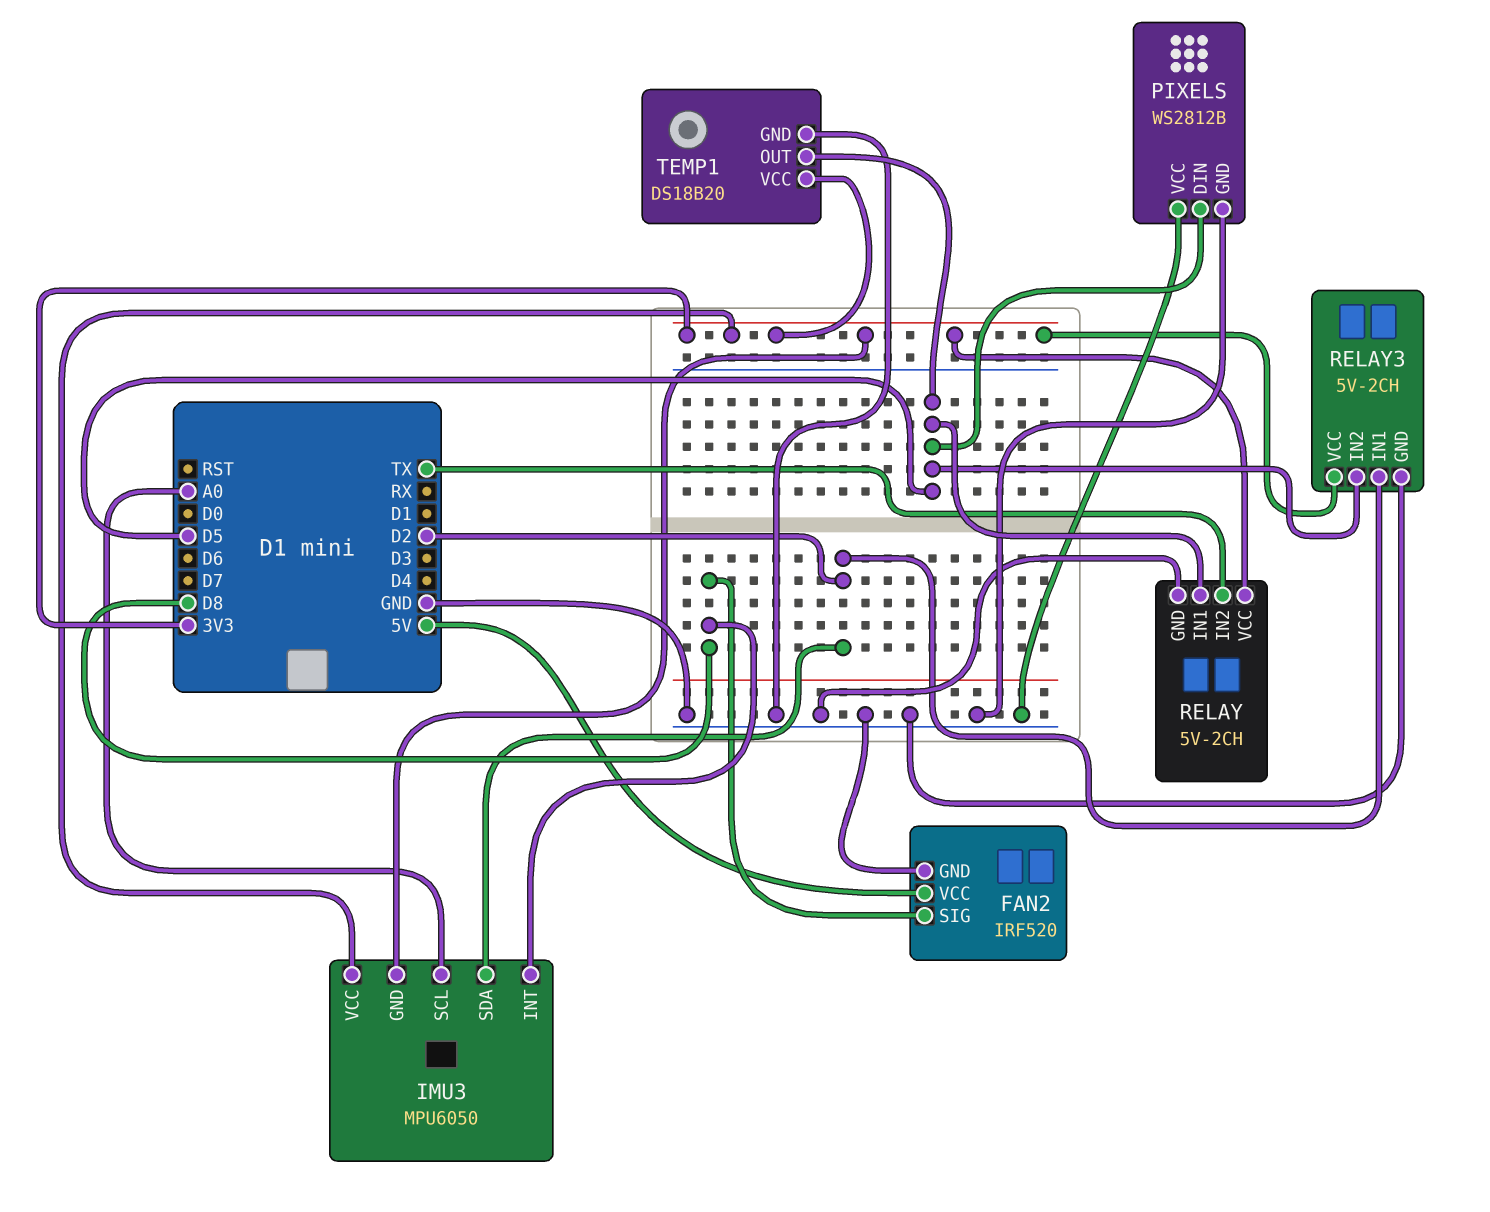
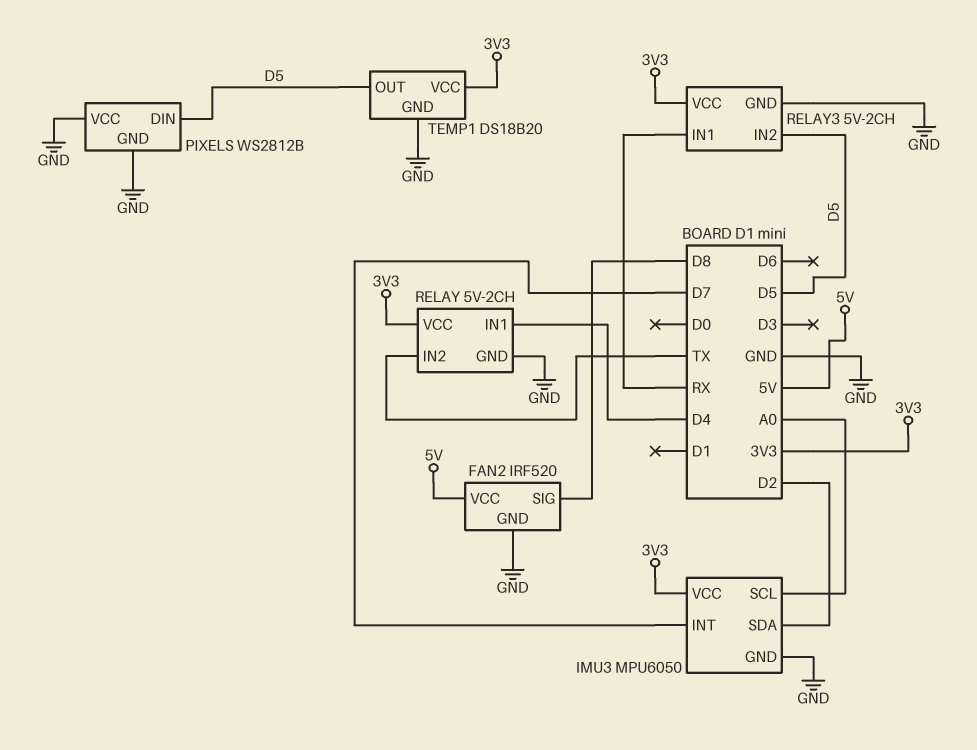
IMU3 pin GND: 3V3 -> GND
IMU3 pin INT: D8 -> D7
RELAY pin IN1: D5 -> D4
RELAY3 pin IN1: D2 -> RX

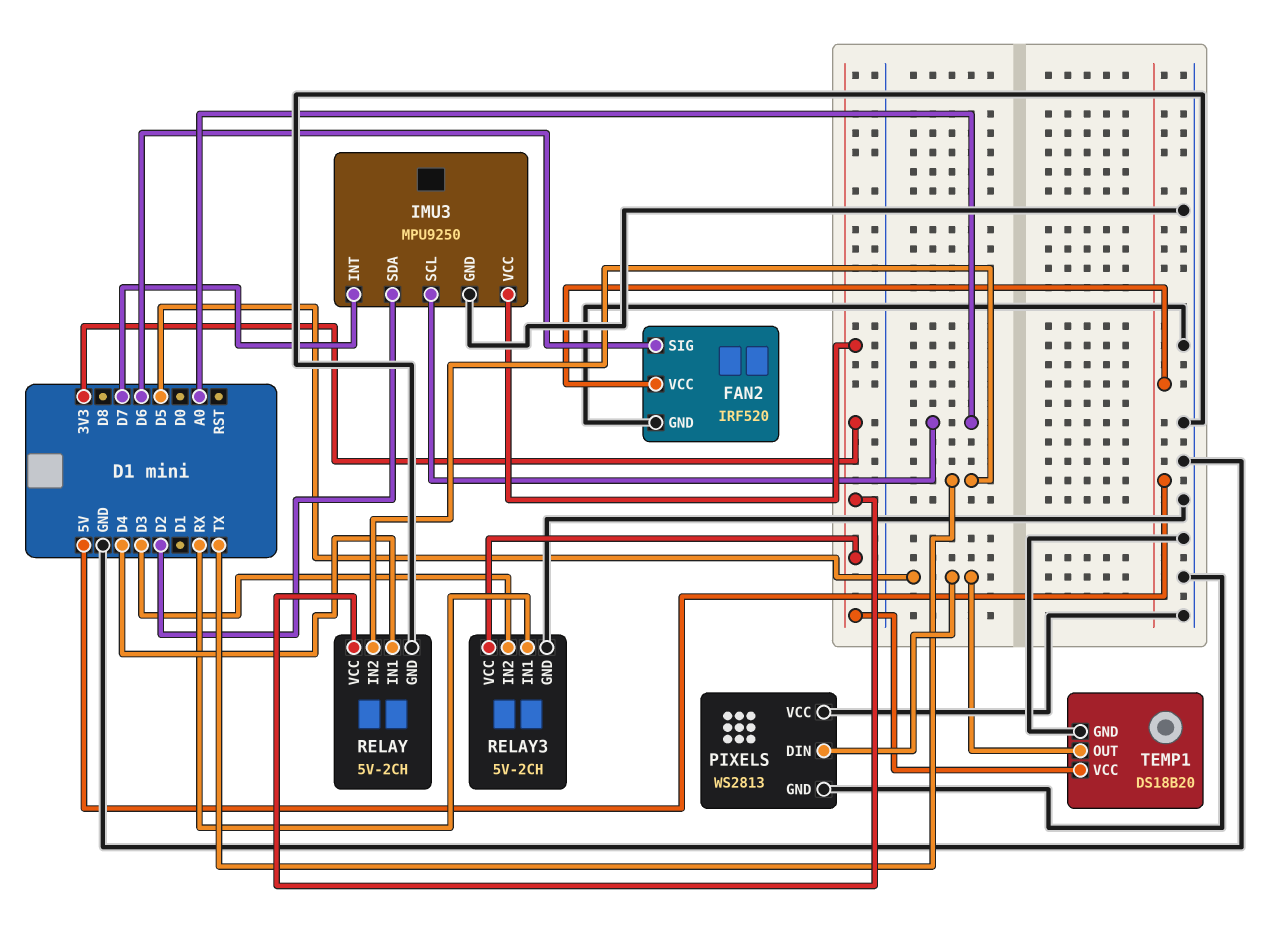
FAN2 pin SIG: D8 -> D6
IMU3: MPU6050 -> MPU9250
PIXELS: WS2812B -> WS2813
RELAY3 pin IN2: D5 -> D3

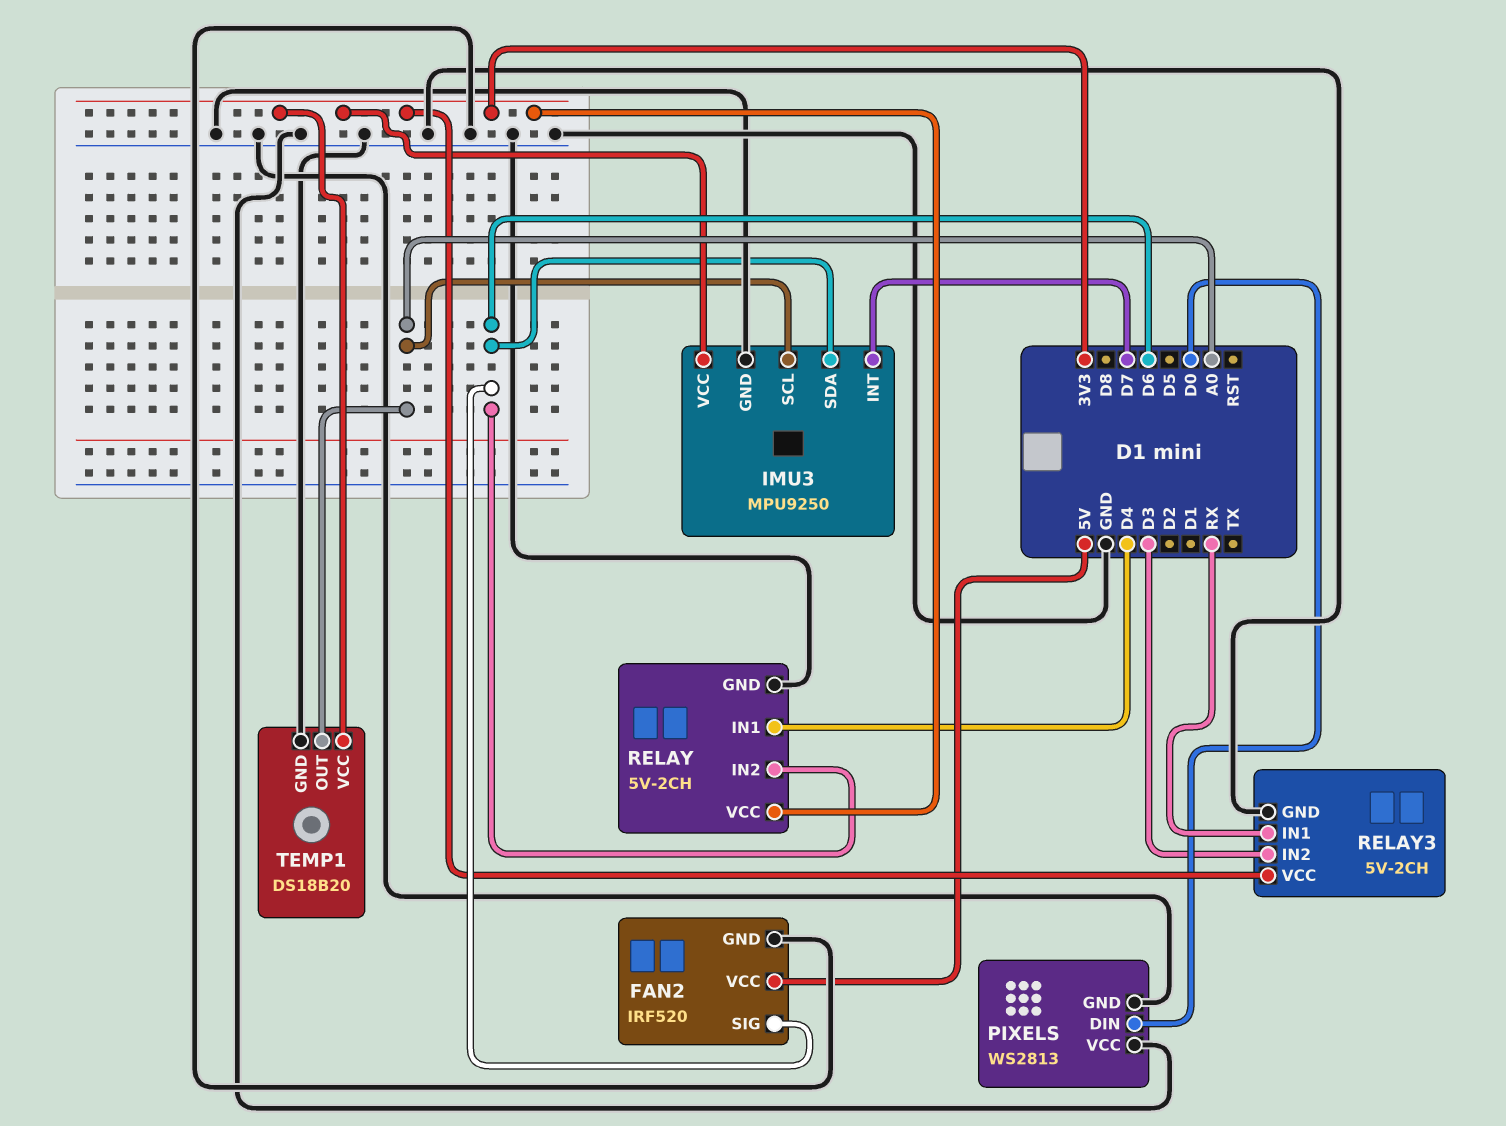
IMU3 pin SDA: D2 -> D6
PIXELS pin DIN: D5 -> D0
RELAY pin IN2: TX -> D6
TEMP1 pin OUT: D5 -> A0

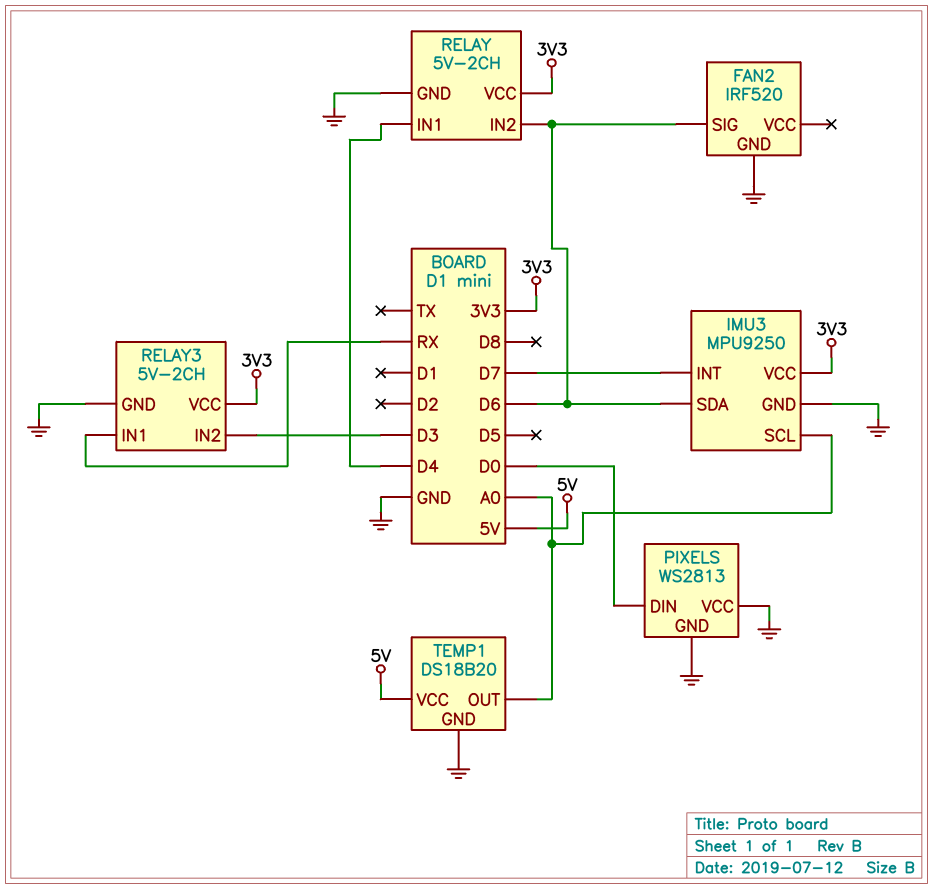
FAN2 pin VCC: 5V -> none
TEMP1 pin VCC: 3V3 -> 5V

